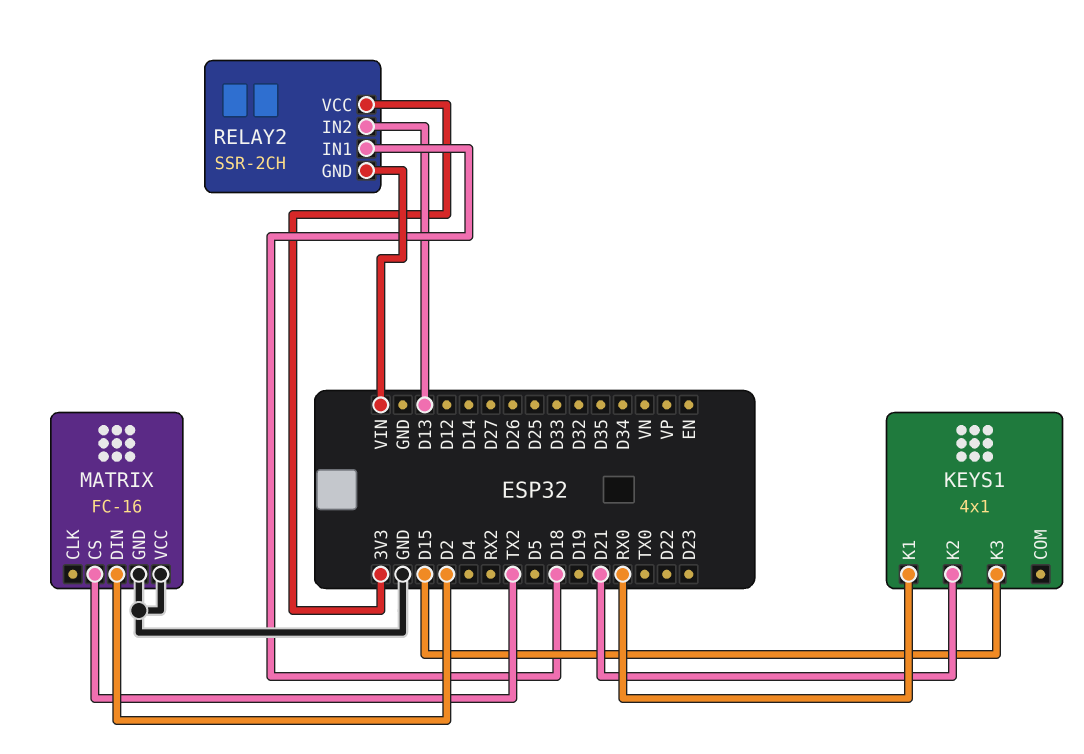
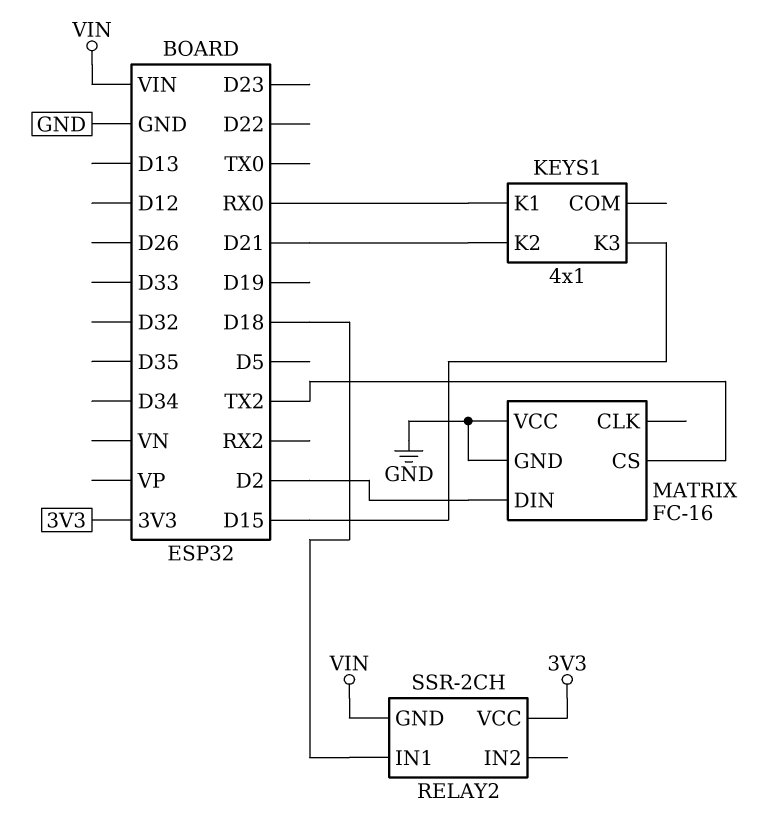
RELAY2 pin IN2: D13 -> none

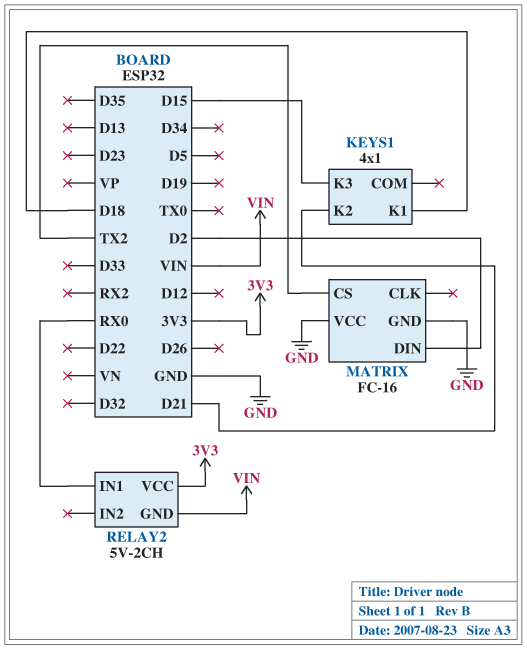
KEYS1 pin K1: RX0 -> D18
RELAY2: SSR-2CH -> 5V-2CH
RELAY2 pin IN1: D18 -> RX0

